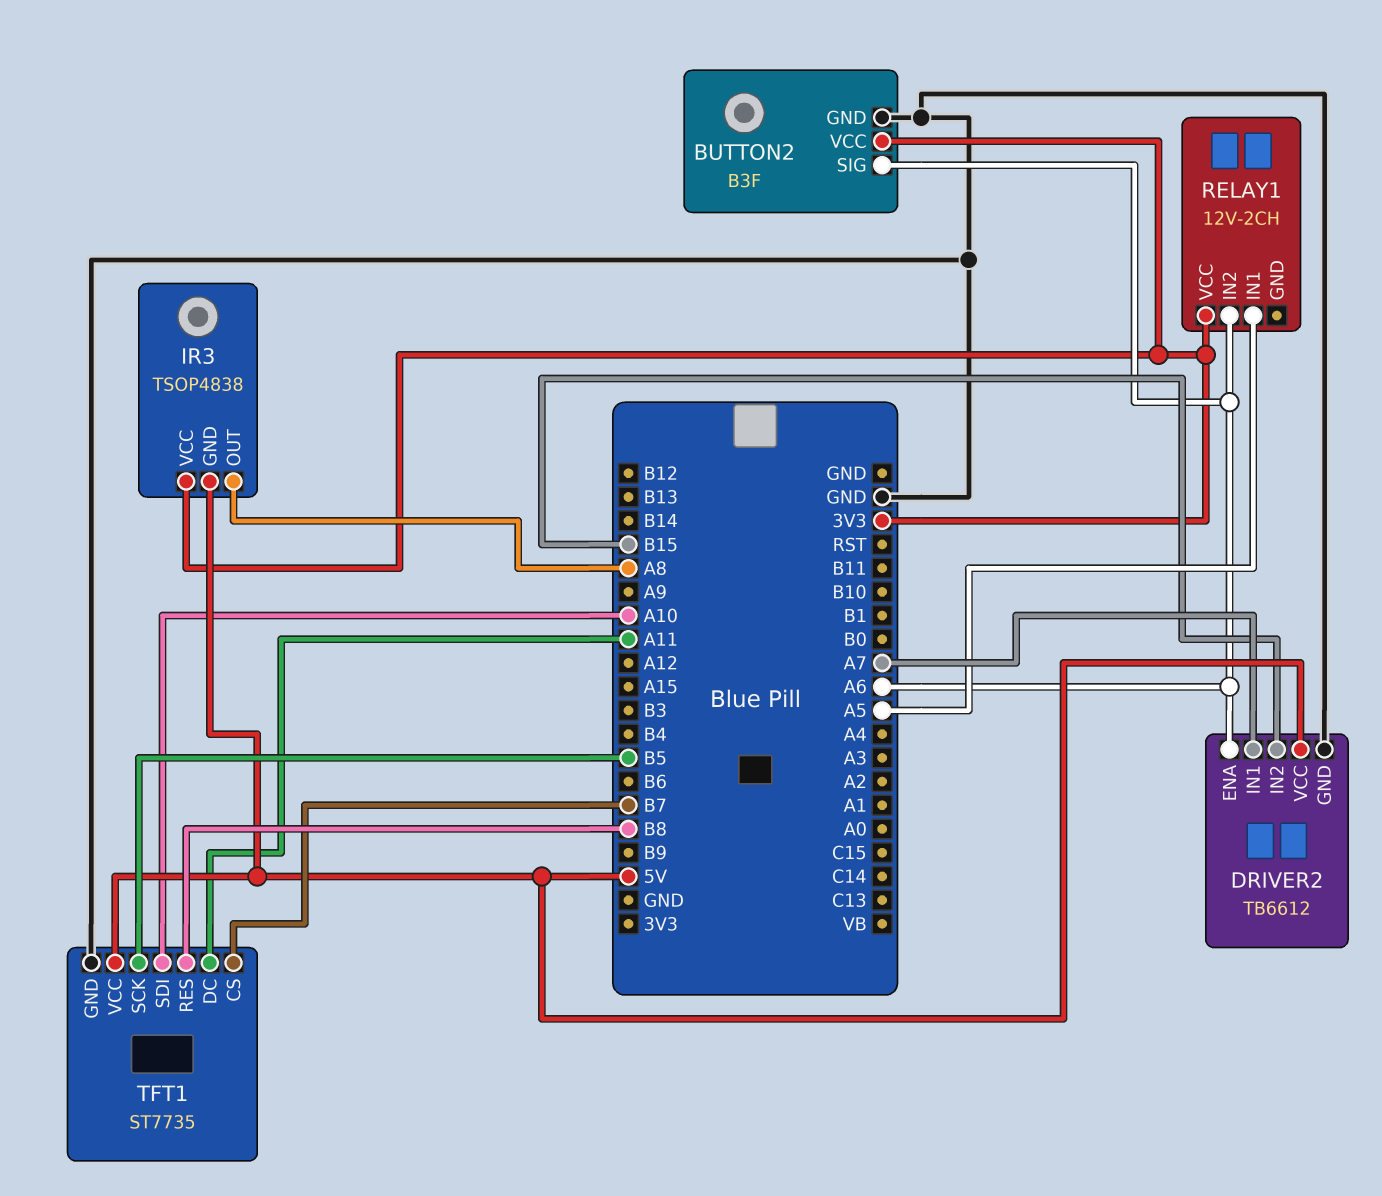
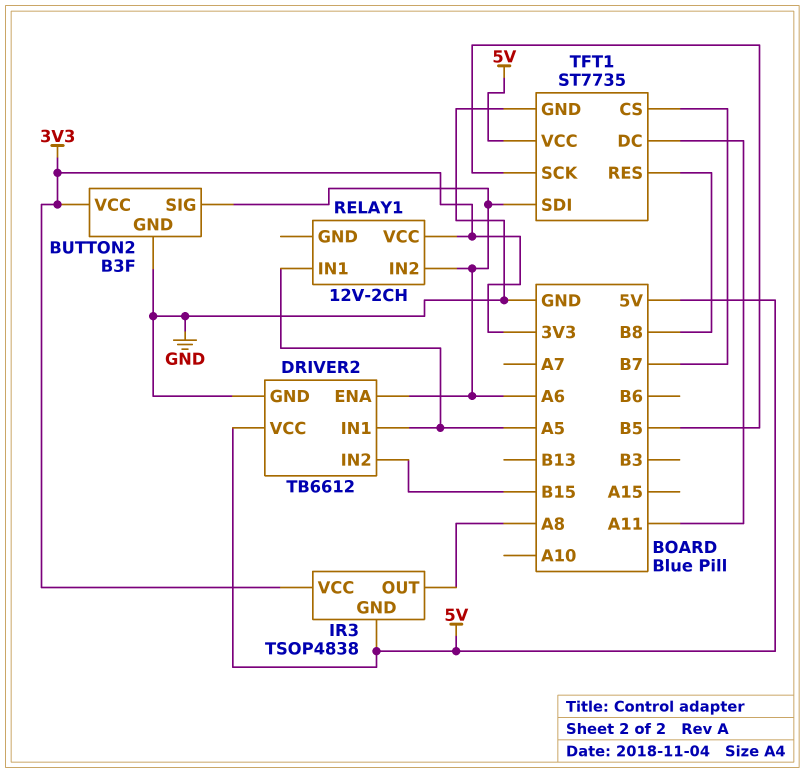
DRIVER2 pin IN1: A7 -> A5
TFT1 pin SDI: A10 -> A6

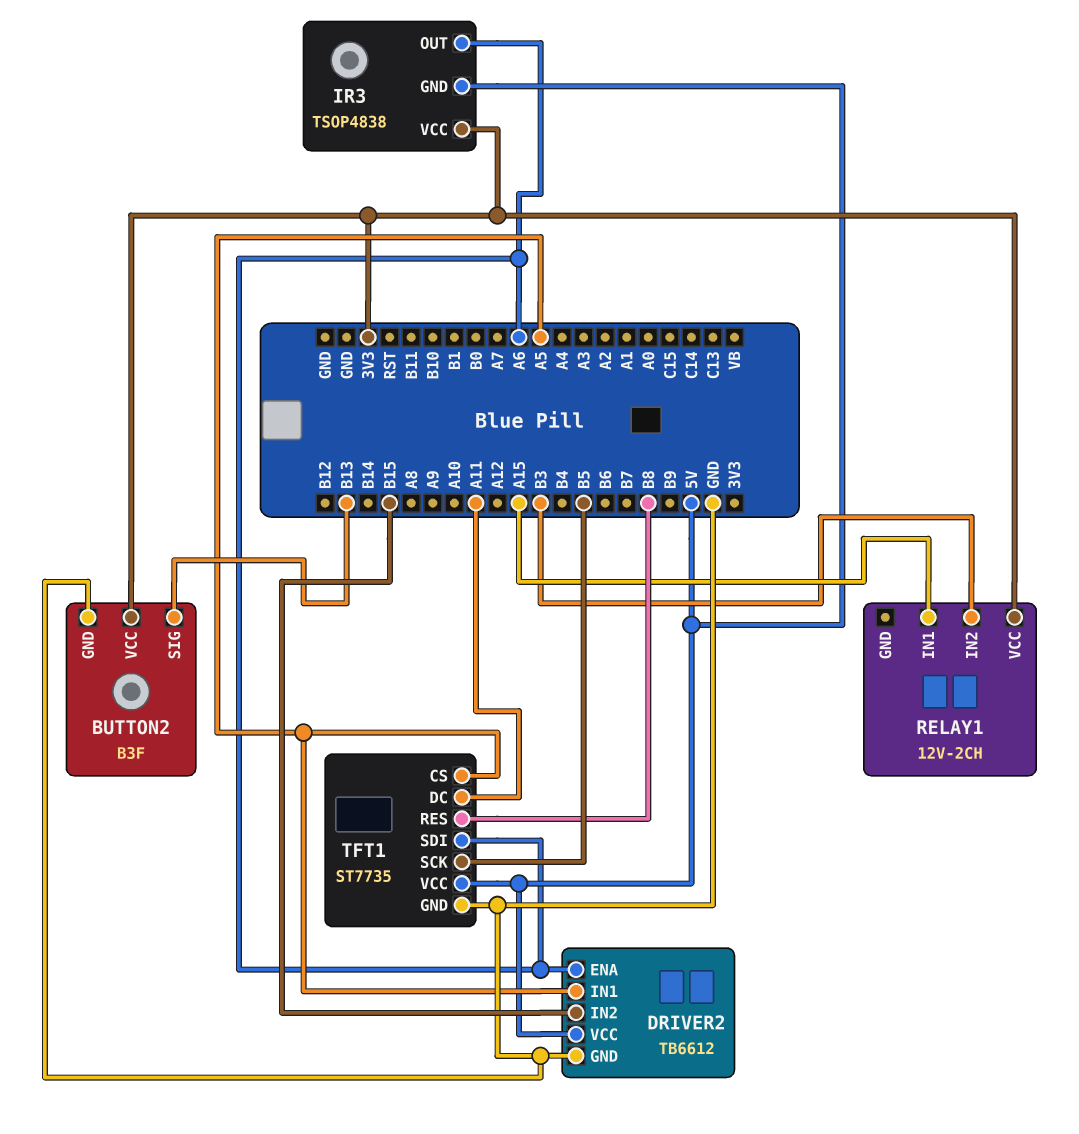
BUTTON2 pin SIG: A6 -> B13
IR3 pin OUT: A8 -> A6
RELAY1 pin IN1: A5 -> A15
RELAY1 pin IN2: A6 -> B3
TFT1 pin CS: B7 -> A5

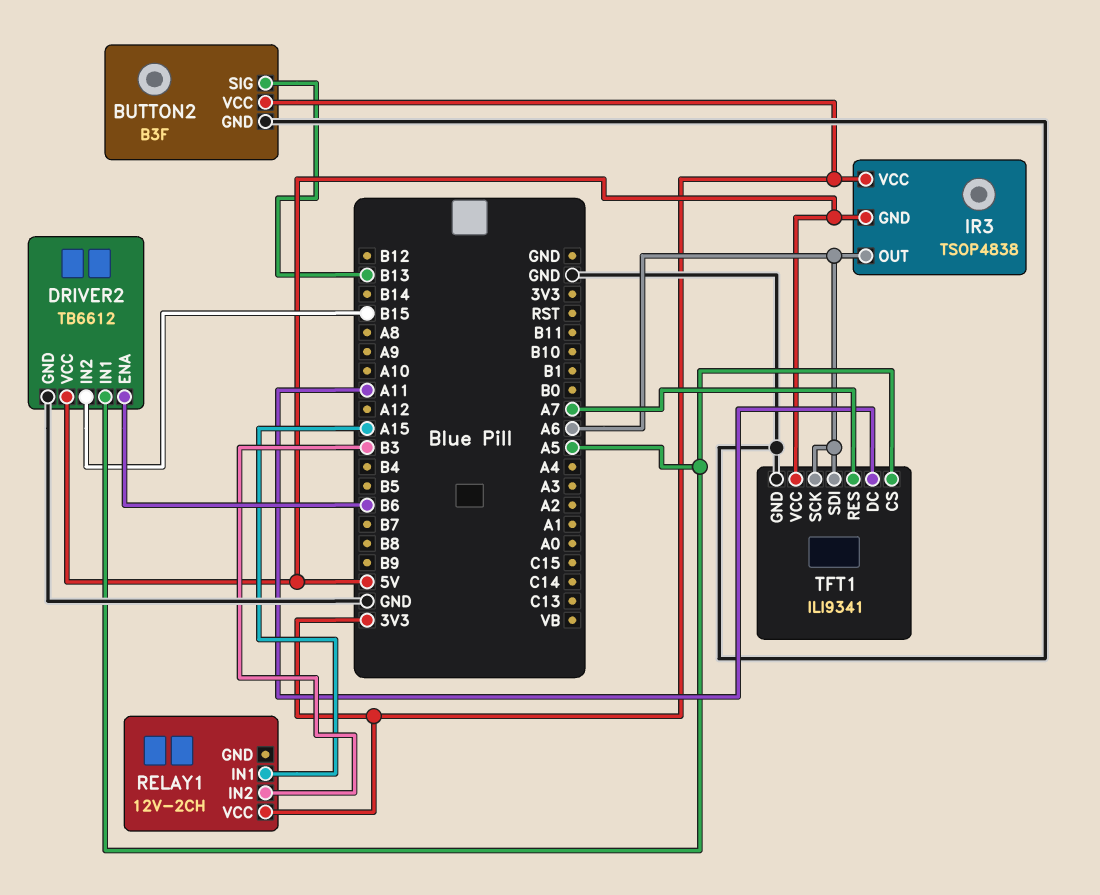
DRIVER2 pin ENA: A6 -> B6
TFT1: ST7735 -> ILI9341
TFT1 pin RES: B8 -> A7
TFT1 pin SCK: B5 -> A6

